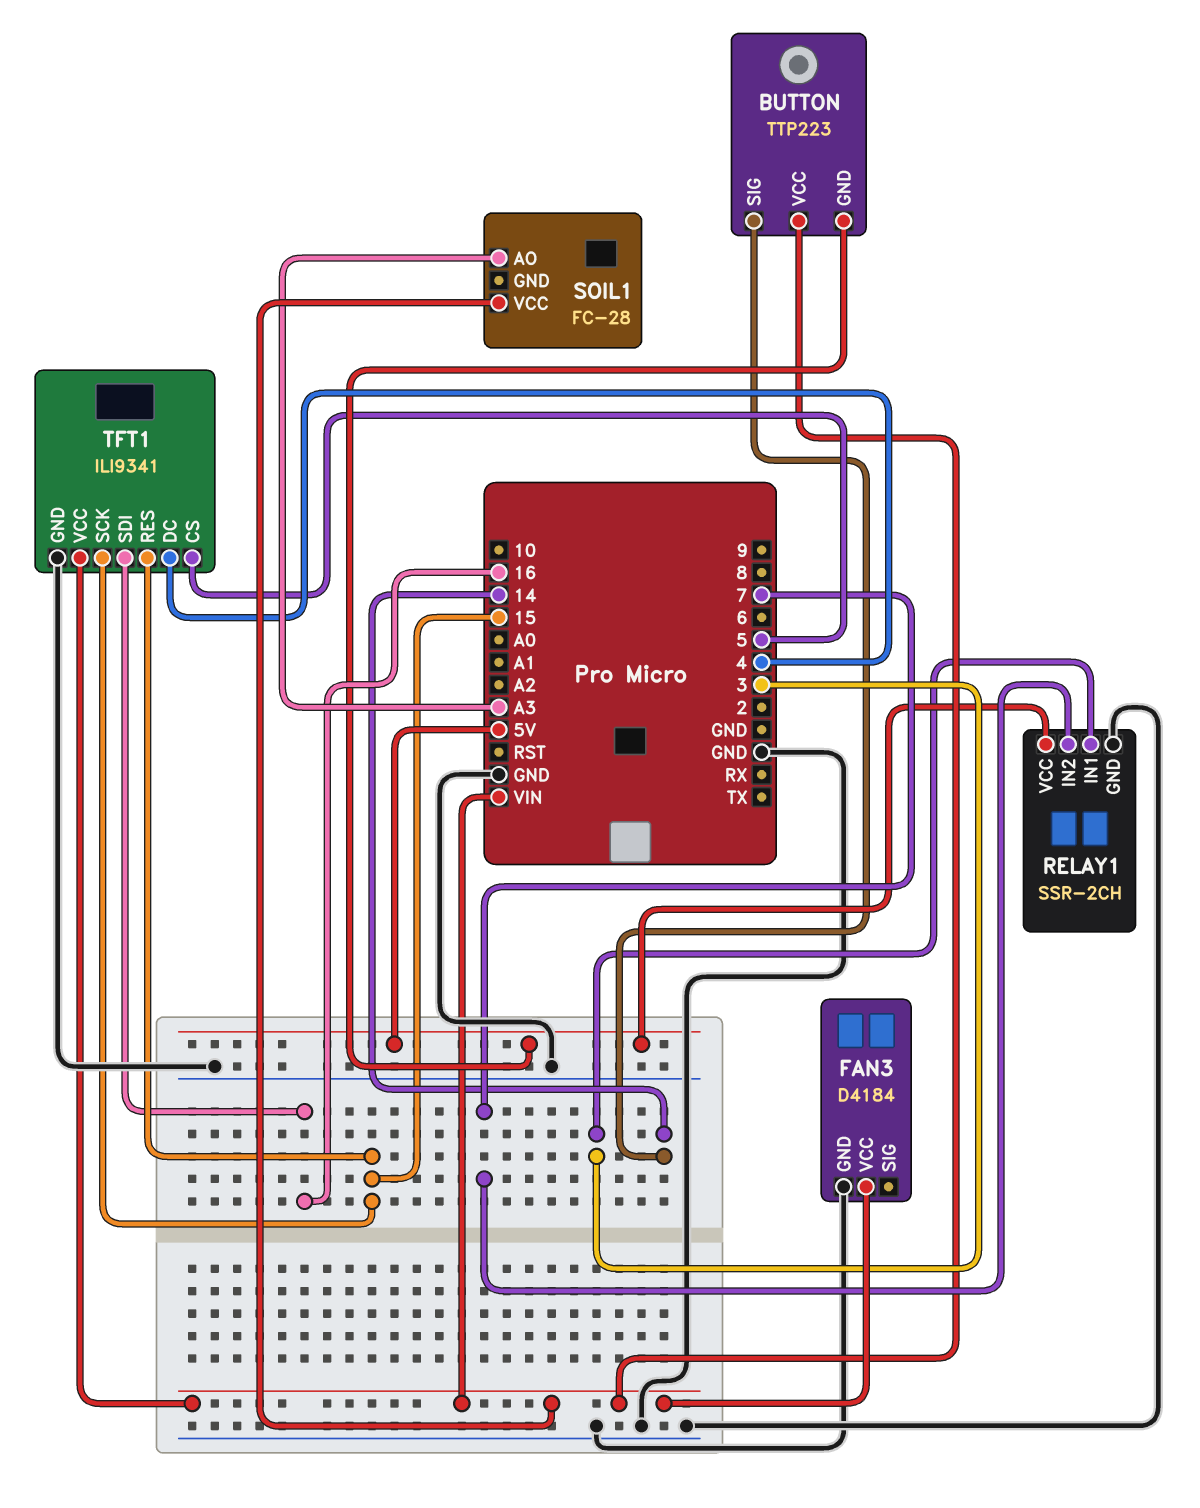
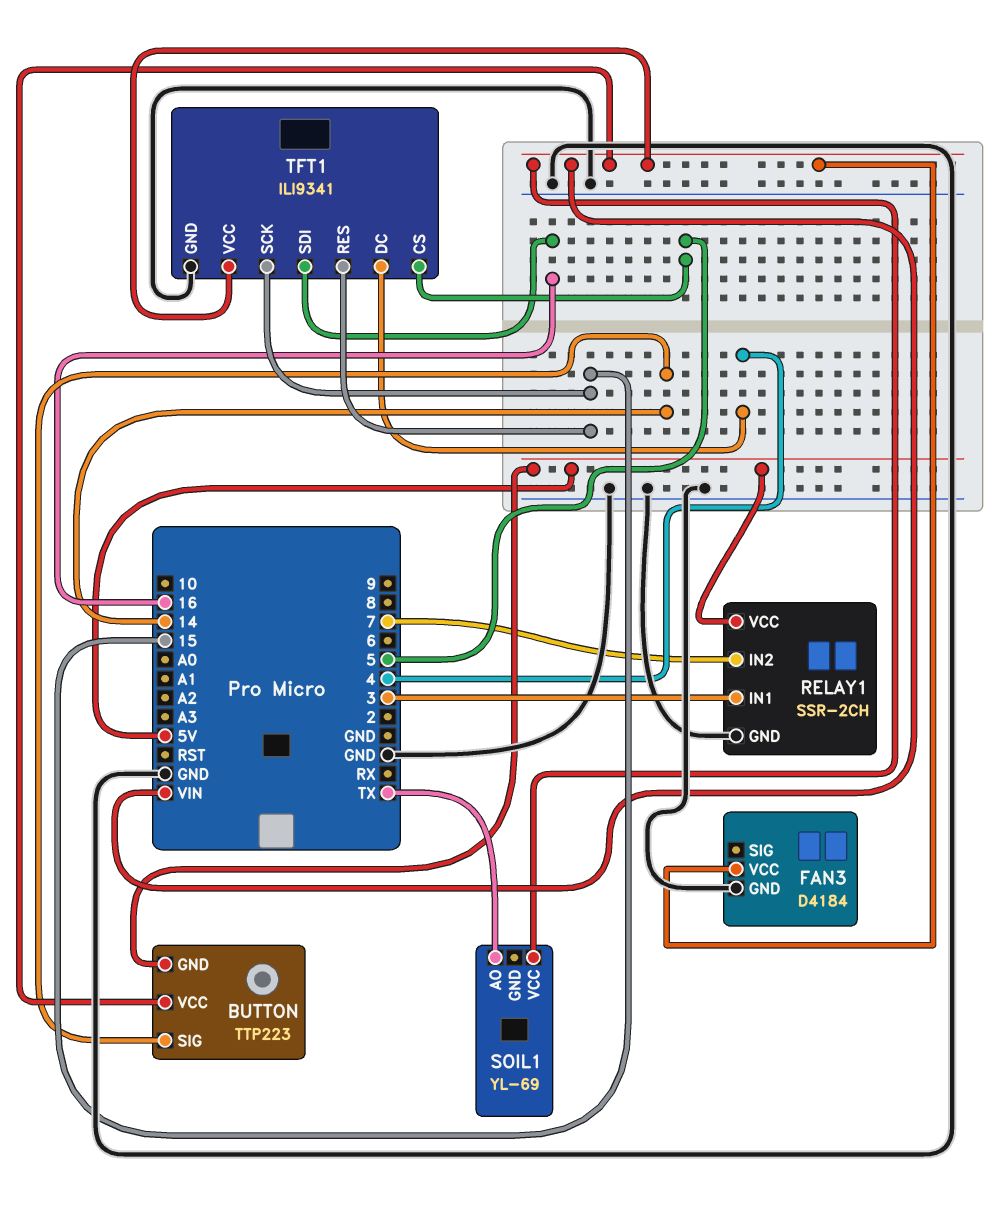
SOIL1: FC-28 -> YL-69
SOIL1 pin AO: A3 -> TX

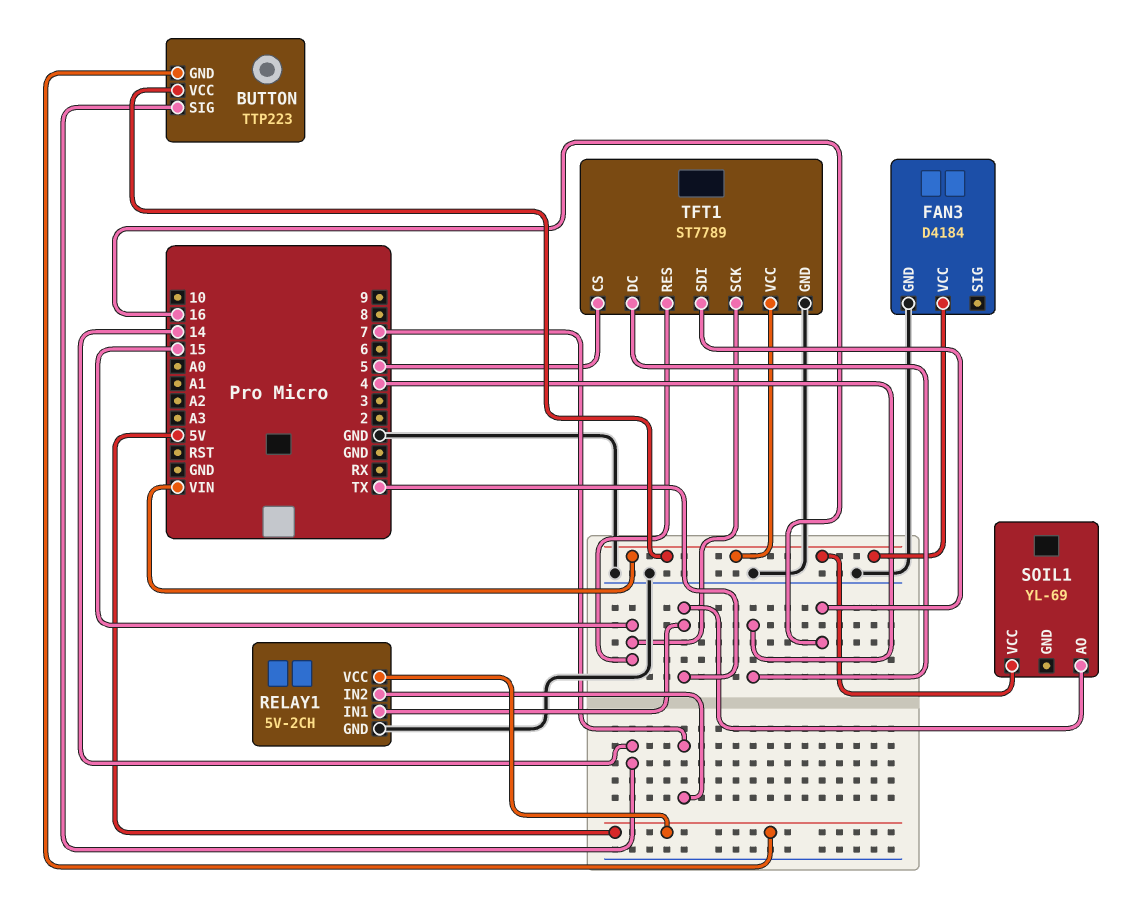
RELAY1: SSR-2CH -> 5V-2CH
RELAY1 pin IN1: 3 -> TX
TFT1: ILI9341 -> ST7789

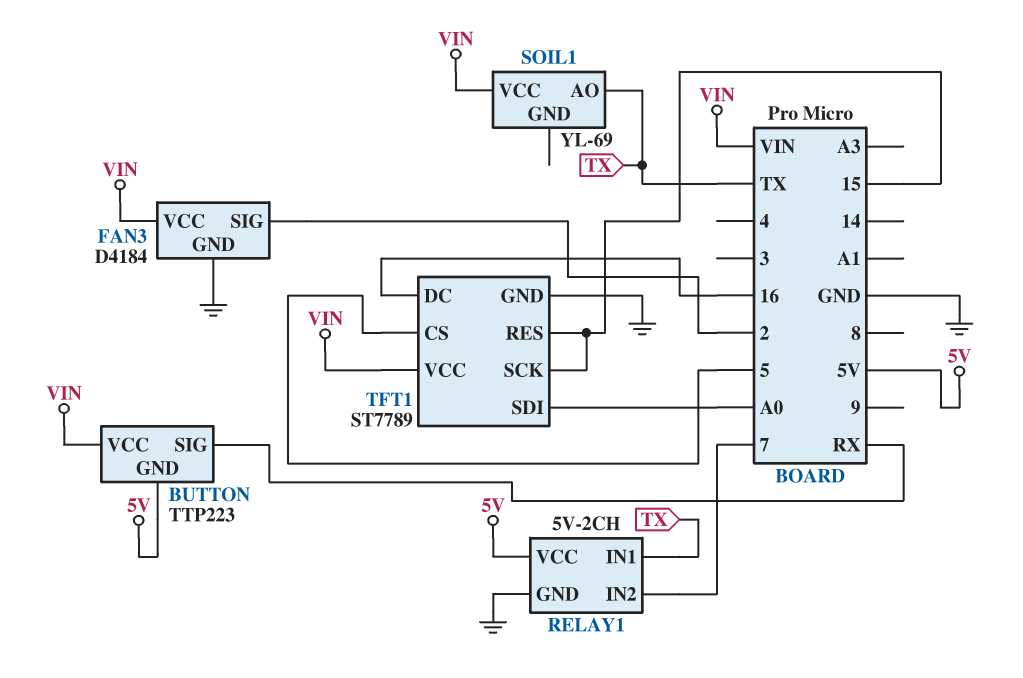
BUTTON pin SIG: 14 -> RX
FAN3 pin SIG: none -> 2
TFT1 pin DC: 4 -> 16
TFT1 pin SDI: 16 -> A0

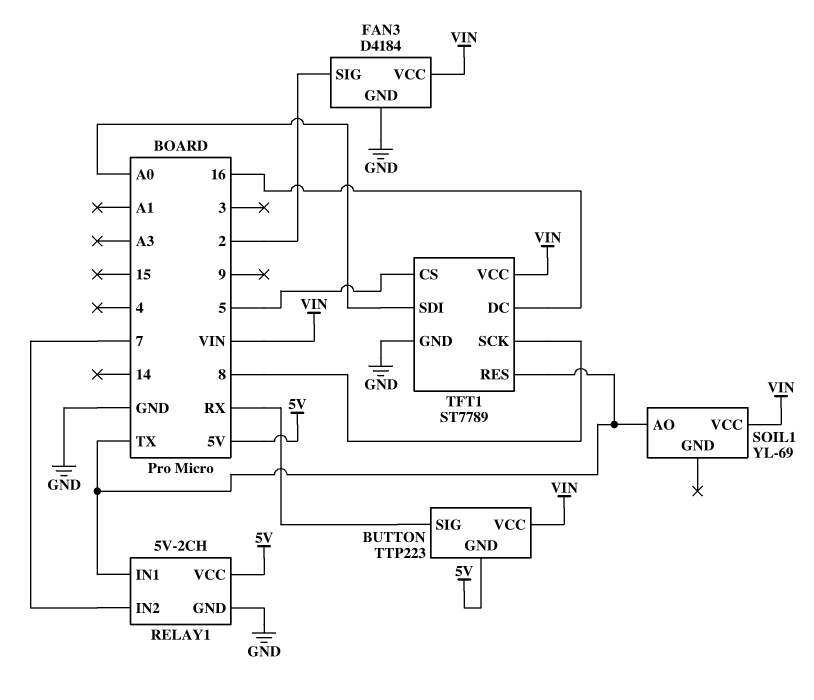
TFT1 pin RES: 15 -> TX
TFT1 pin SCK: 15 -> 8

